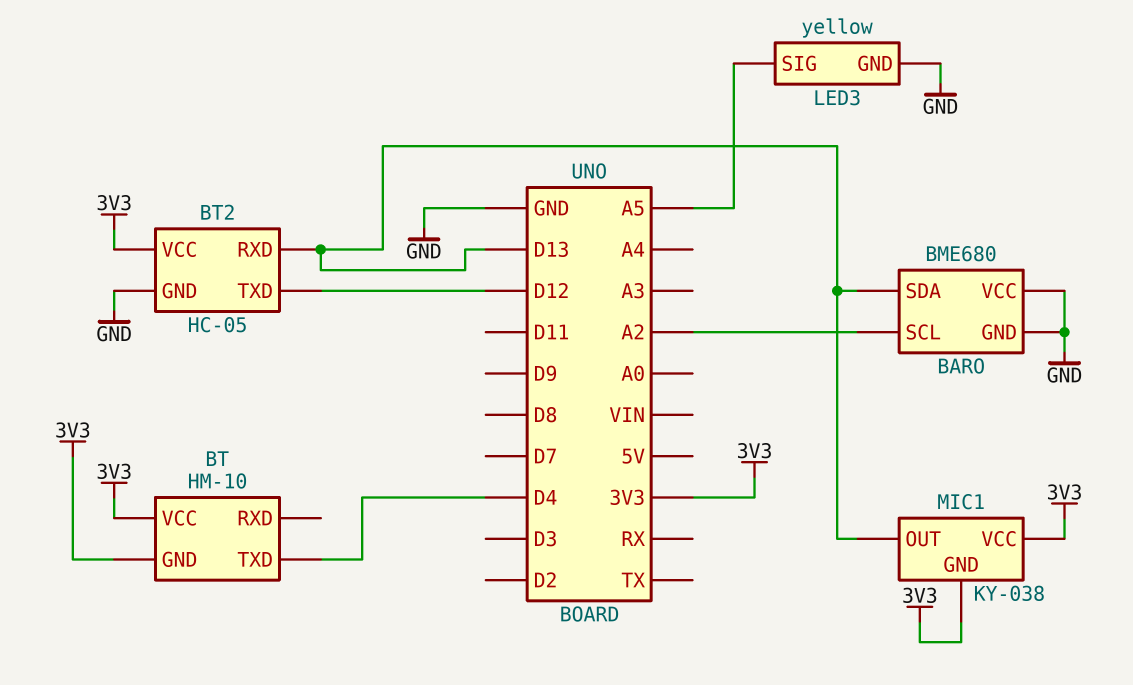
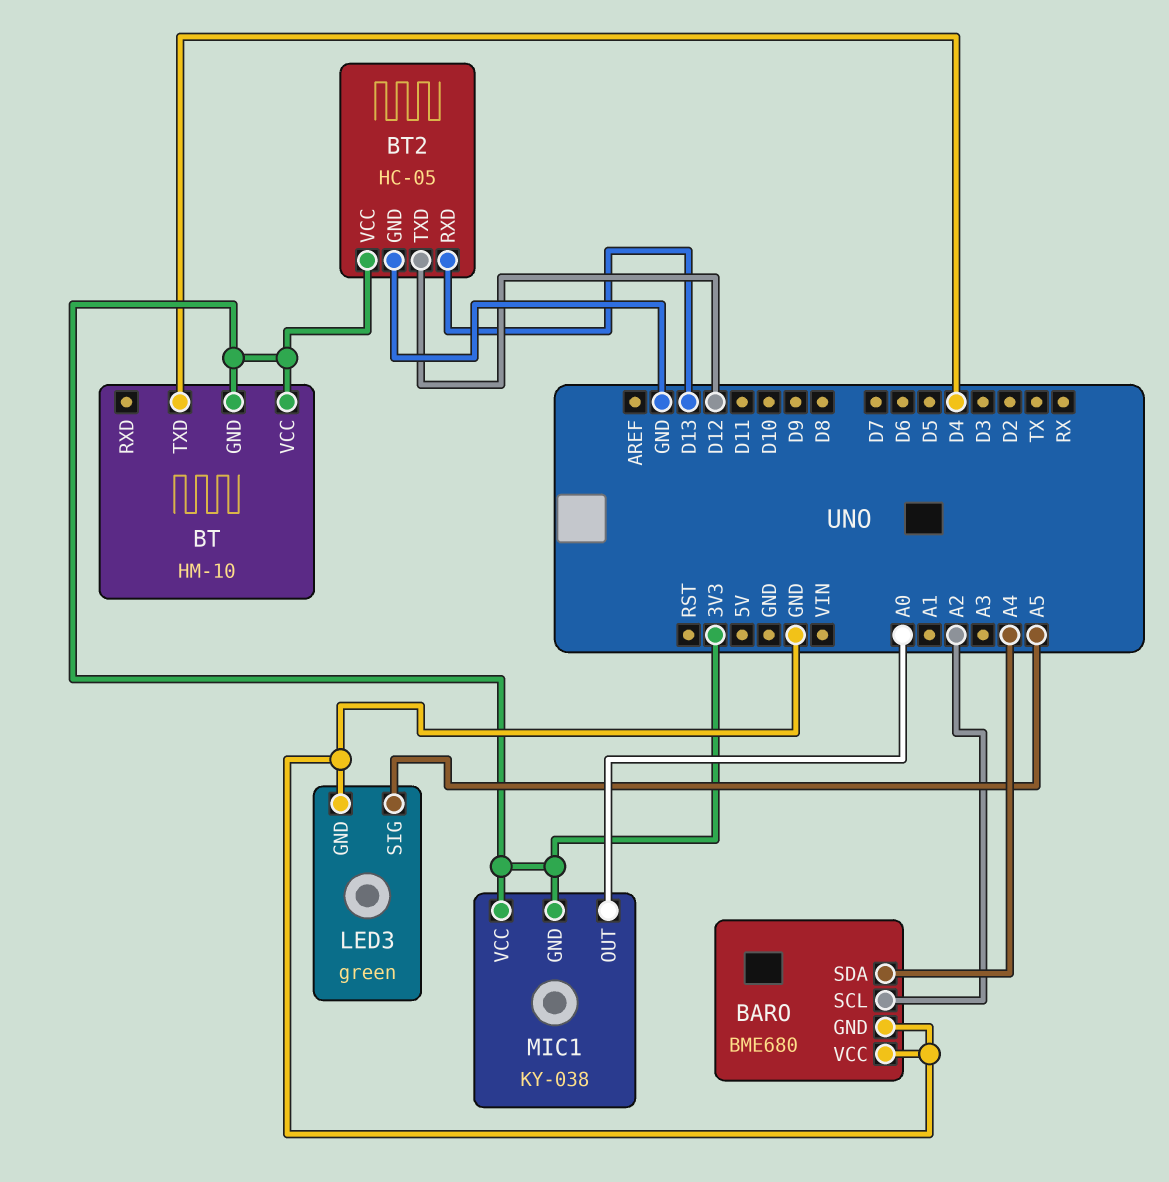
BARO pin SDA: D13 -> A4
LED3: yellow -> green
MIC1 pin OUT: D13 -> A0

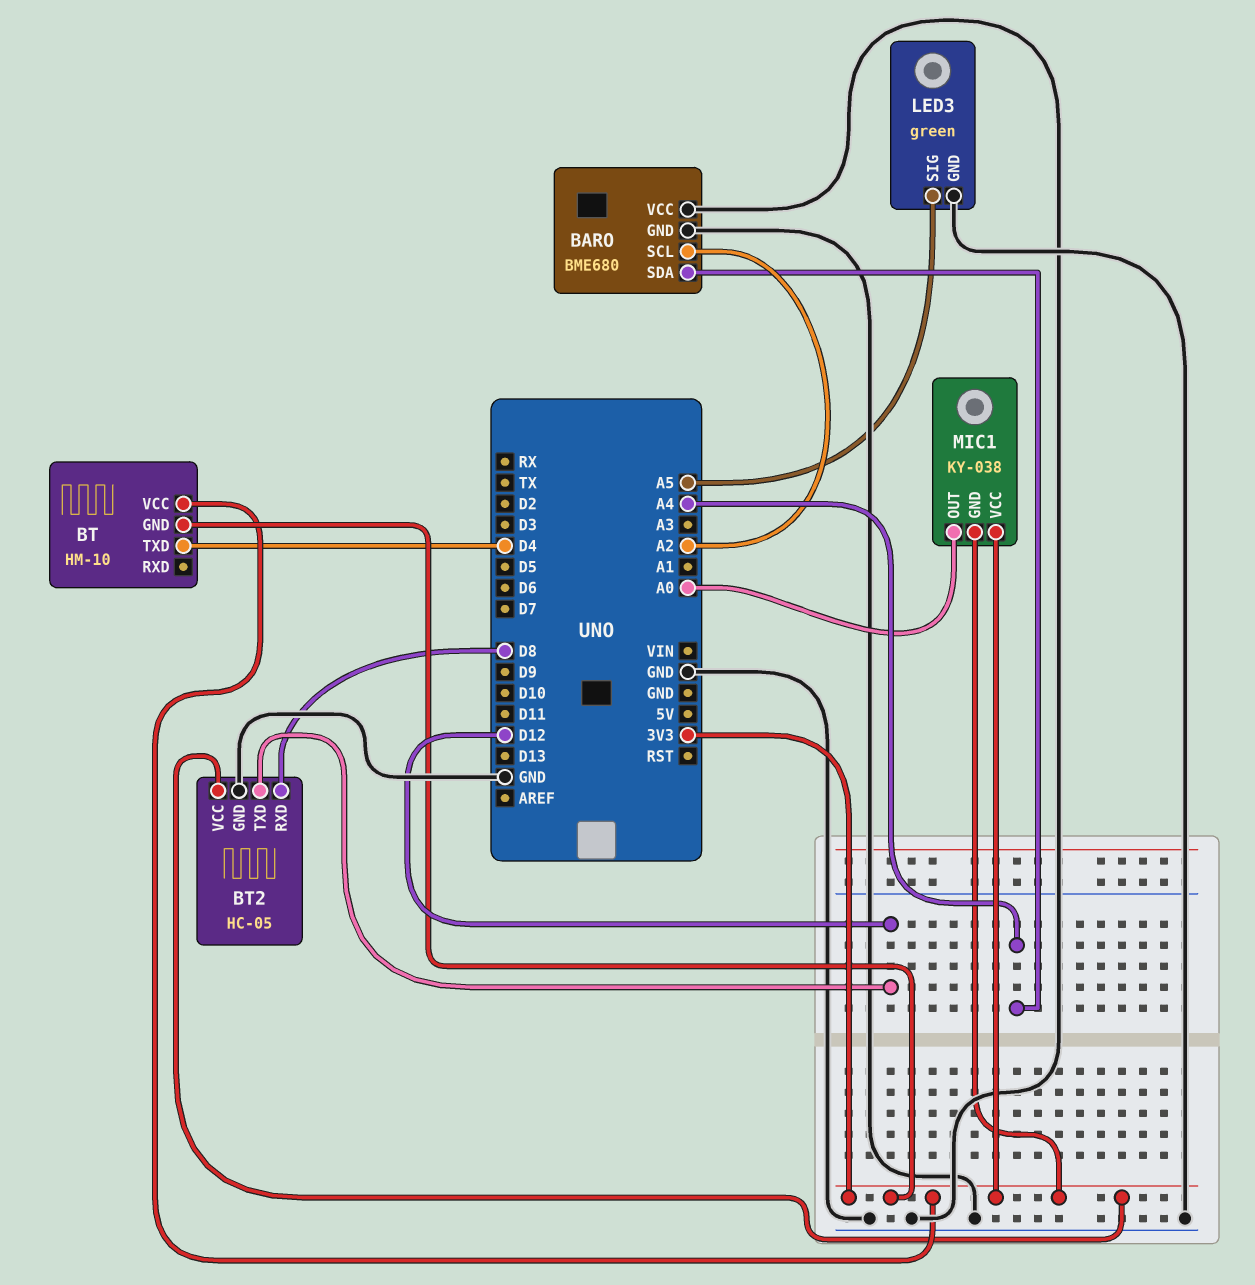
BT2 pin RXD: D13 -> D8

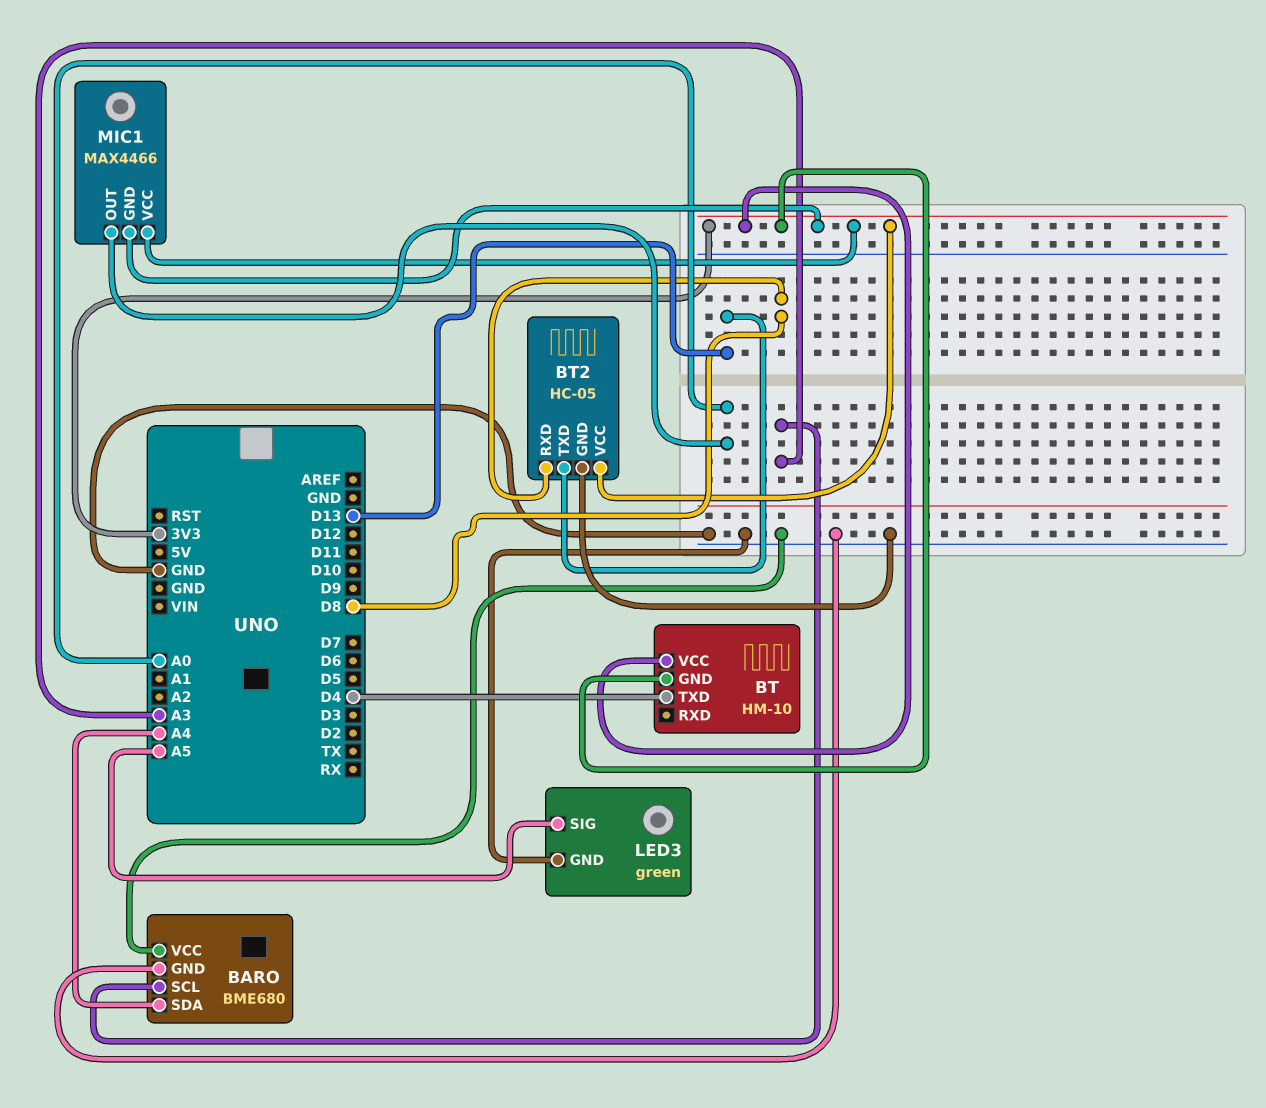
BARO pin SCL: A2 -> A3
BT2 pin TXD: D12 -> D13
MIC1: KY-038 -> MAX4466

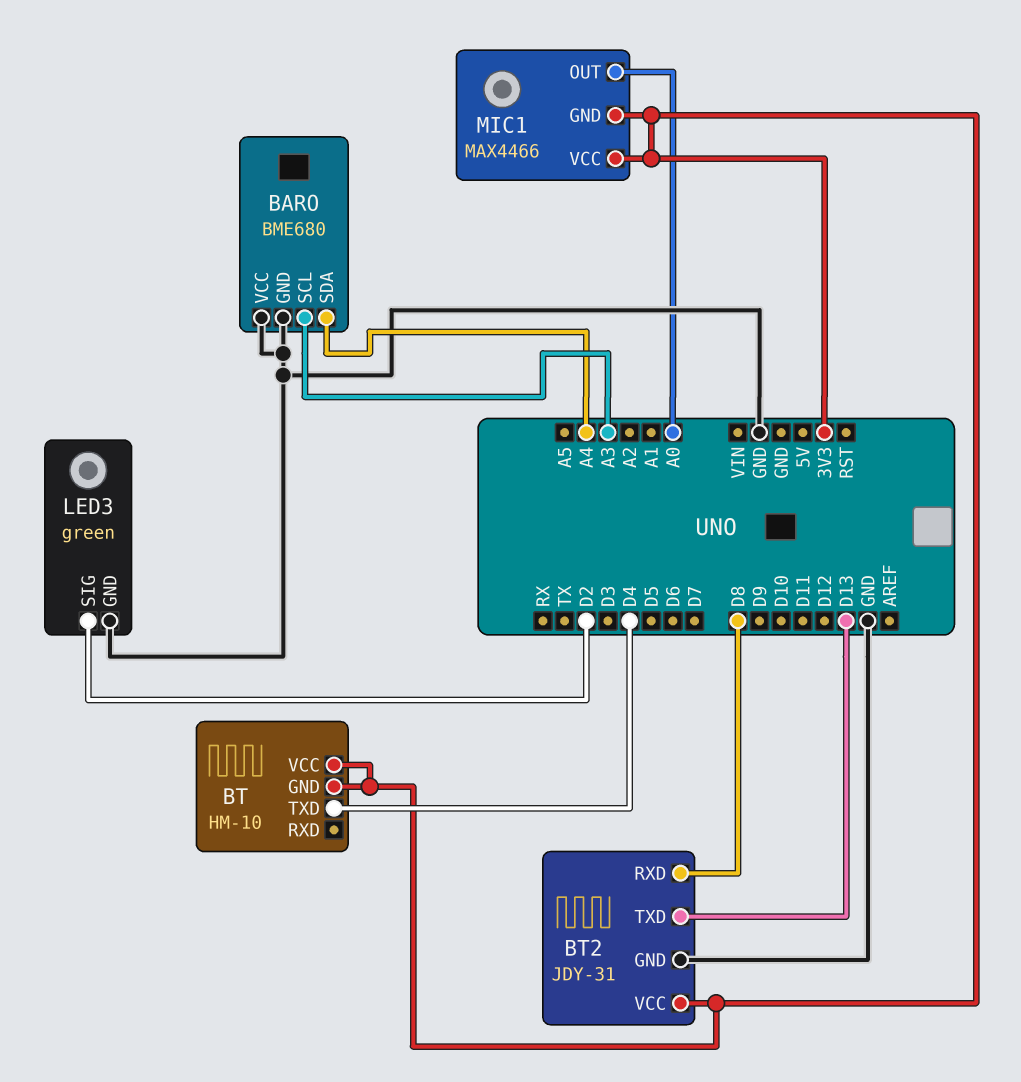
BT2: HC-05 -> JDY-31
LED3 pin SIG: A5 -> D2

